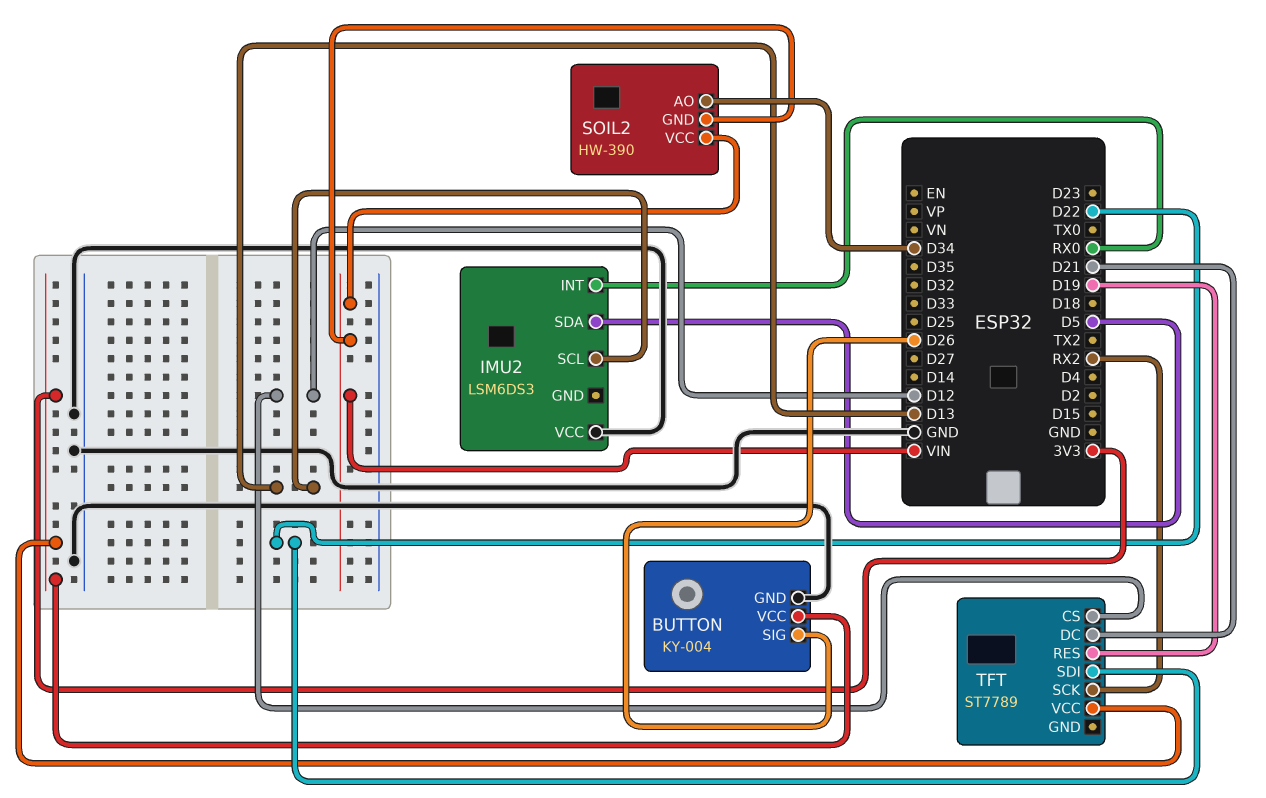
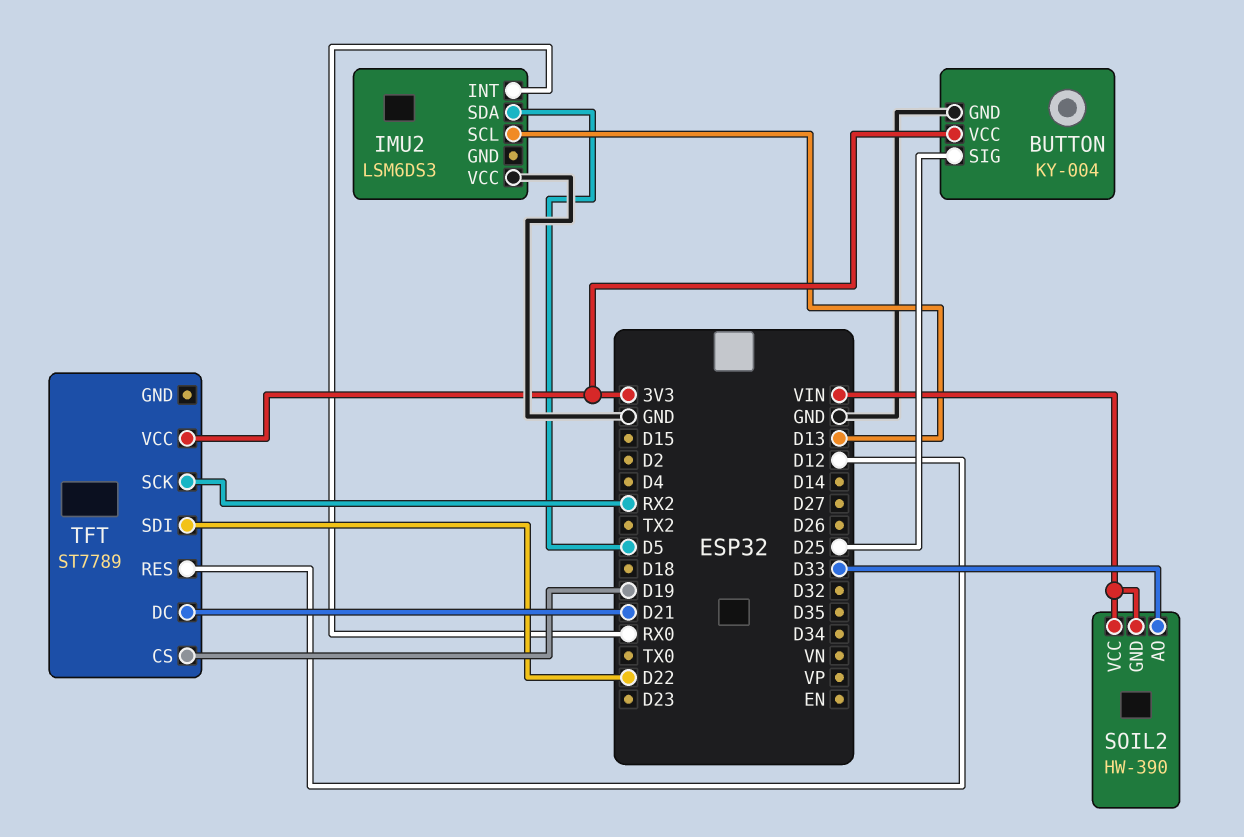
BUTTON pin SIG: D26 -> D25
SOIL2 pin AO: D34 -> D33
TFT pin CS: D12 -> D19
TFT pin RES: D19 -> D12

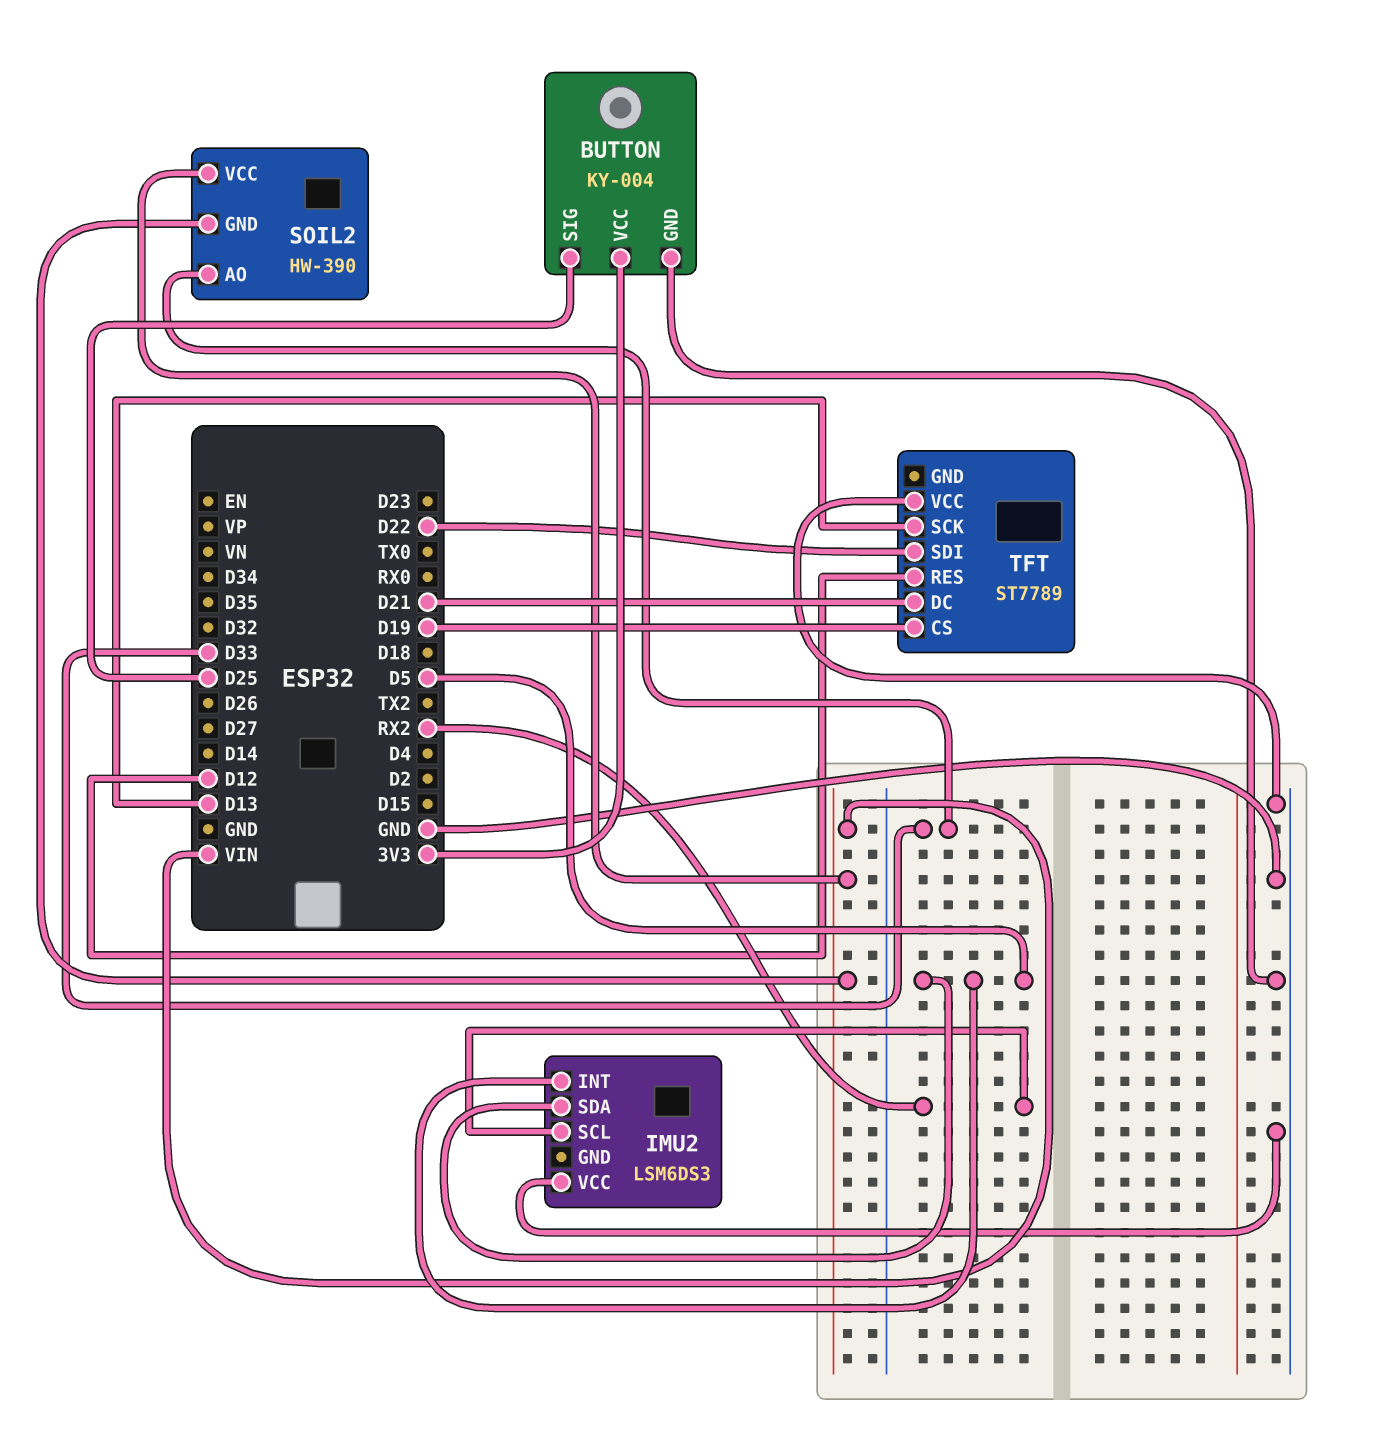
IMU2 pin INT: RX0 -> D5
IMU2 pin SCL: D13 -> RX2
TFT pin SCK: RX2 -> D13
TFT pin VCC: 3V3 -> GND

